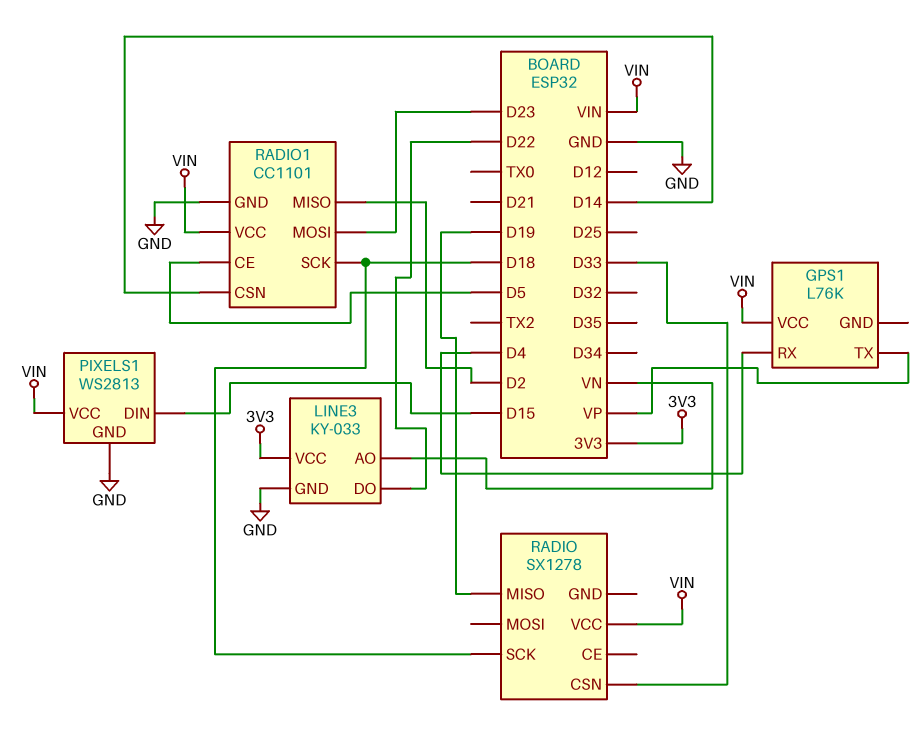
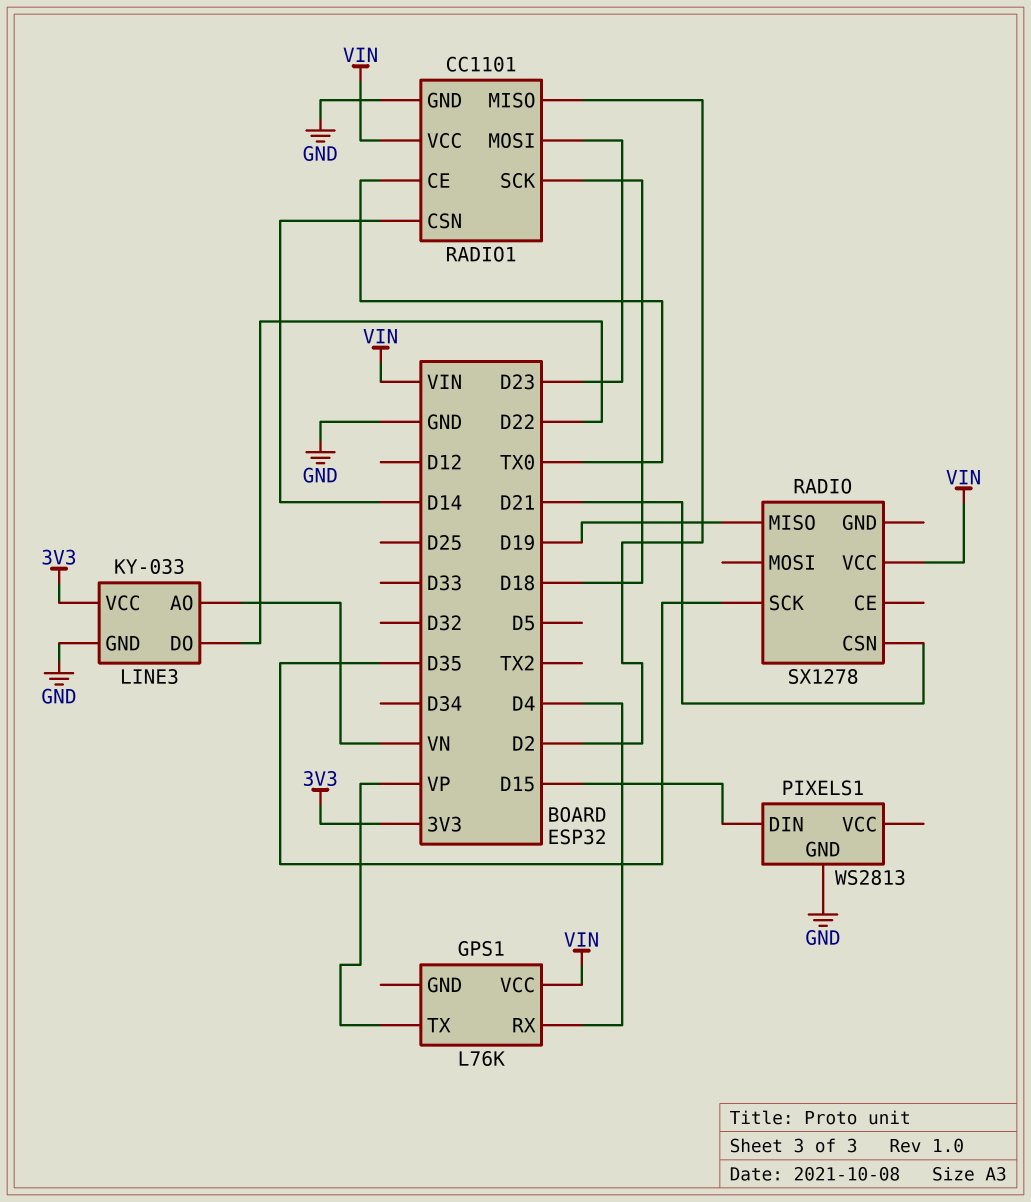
PIXELS1 pin VCC: VIN -> none
RADIO pin CSN: D33 -> D21
RADIO pin SCK: D18 -> D35
RADIO1 pin CE: D5 -> TX0

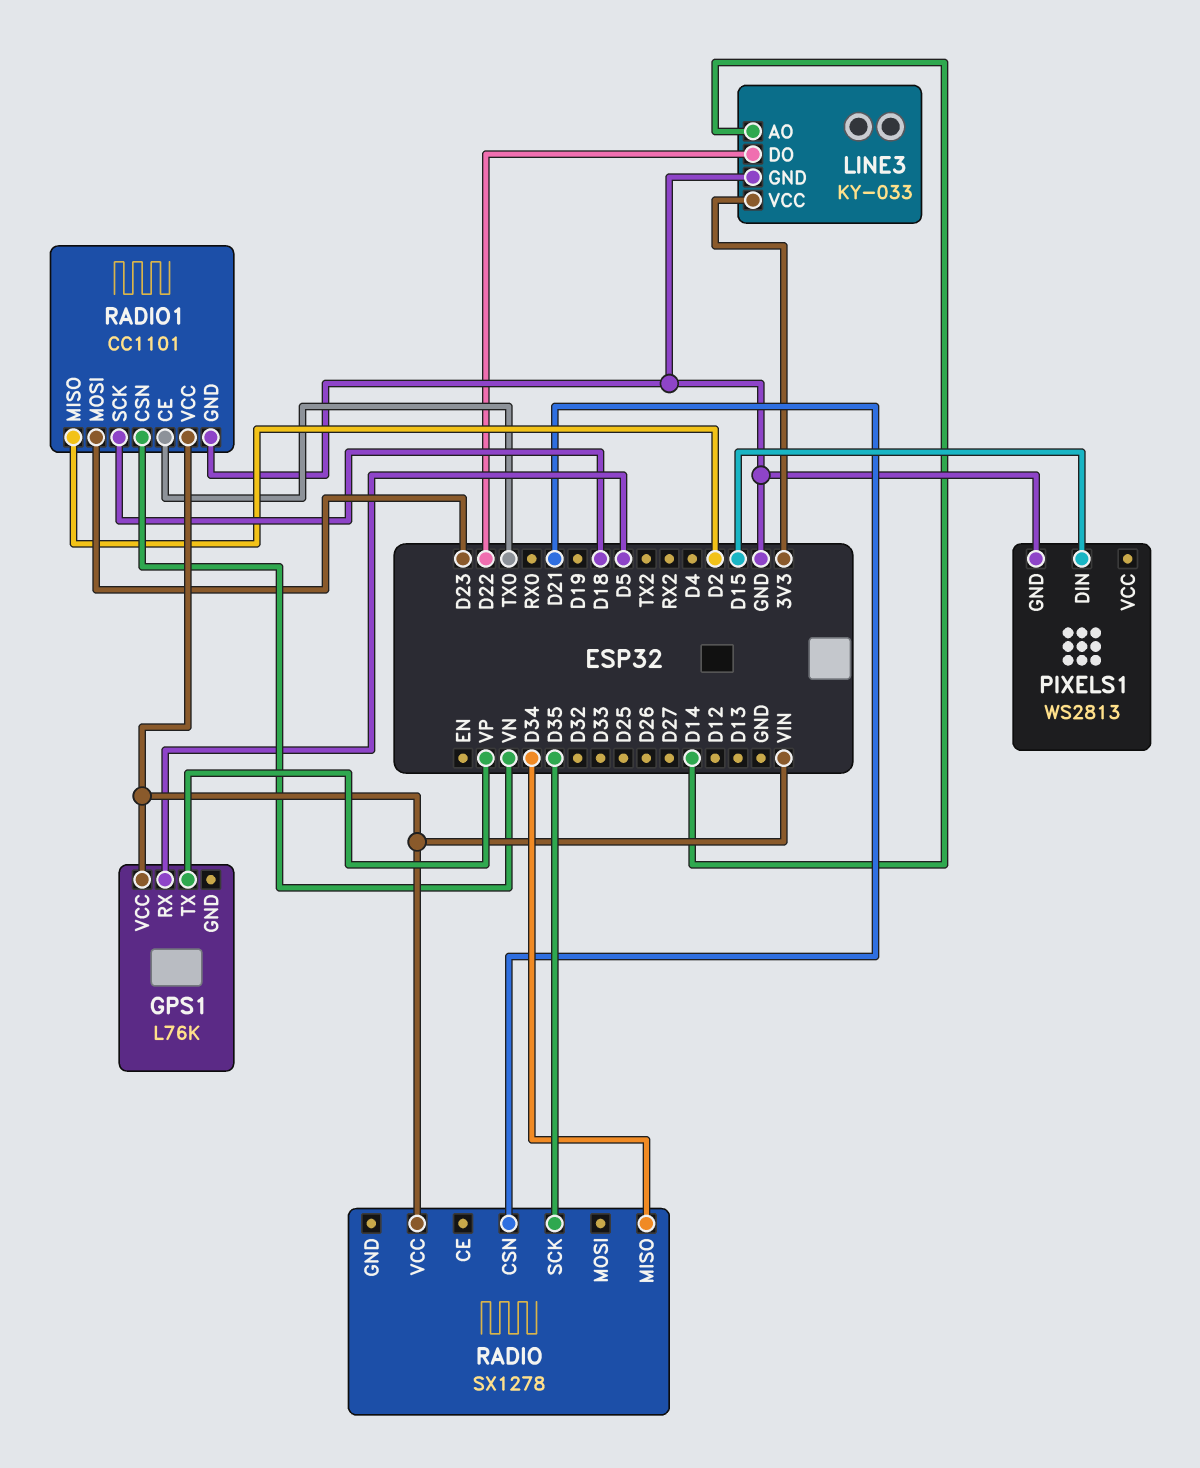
GPS1 pin RX: D4 -> D5
LINE3 pin AO: VN -> D14
RADIO pin MISO: D19 -> D34
RADIO1 pin CSN: D14 -> VN

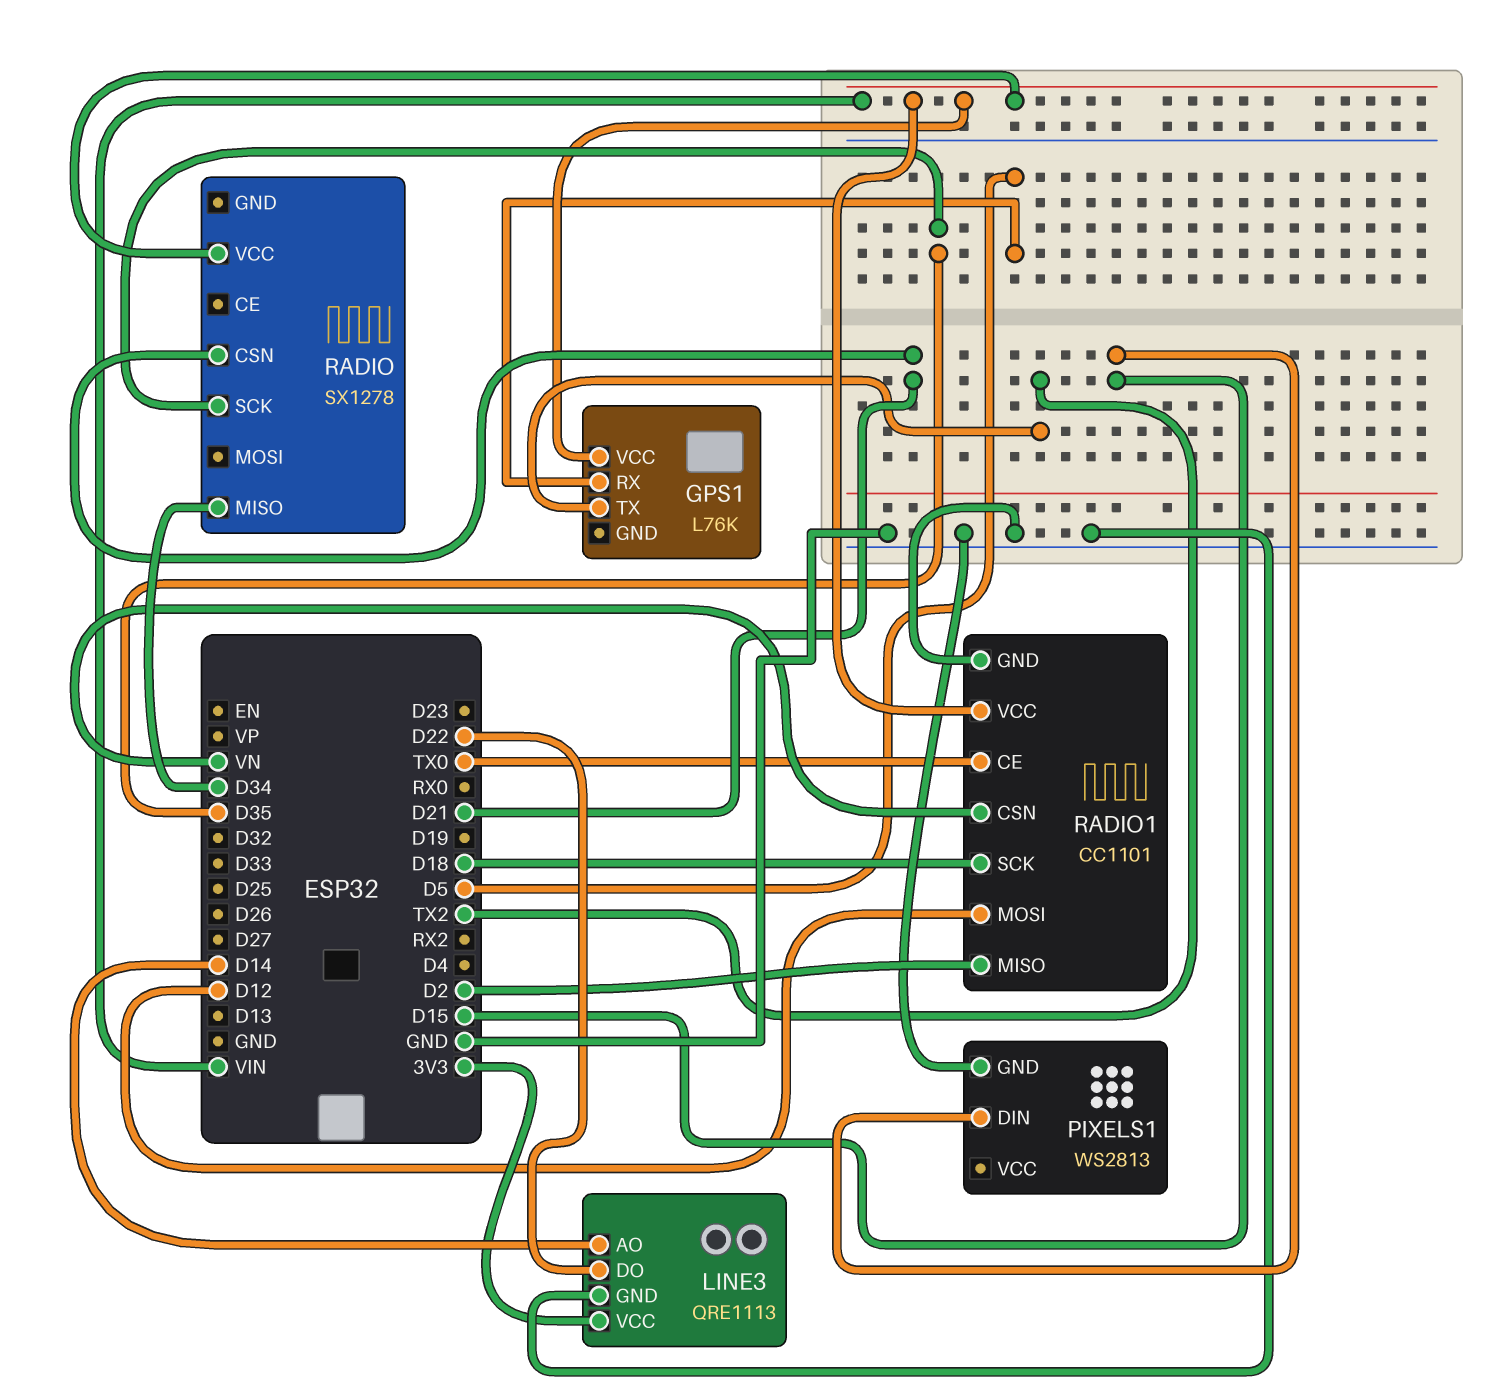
GPS1 pin TX: VP -> TX2
LINE3: KY-033 -> QRE1113
RADIO1 pin MOSI: D23 -> D12

